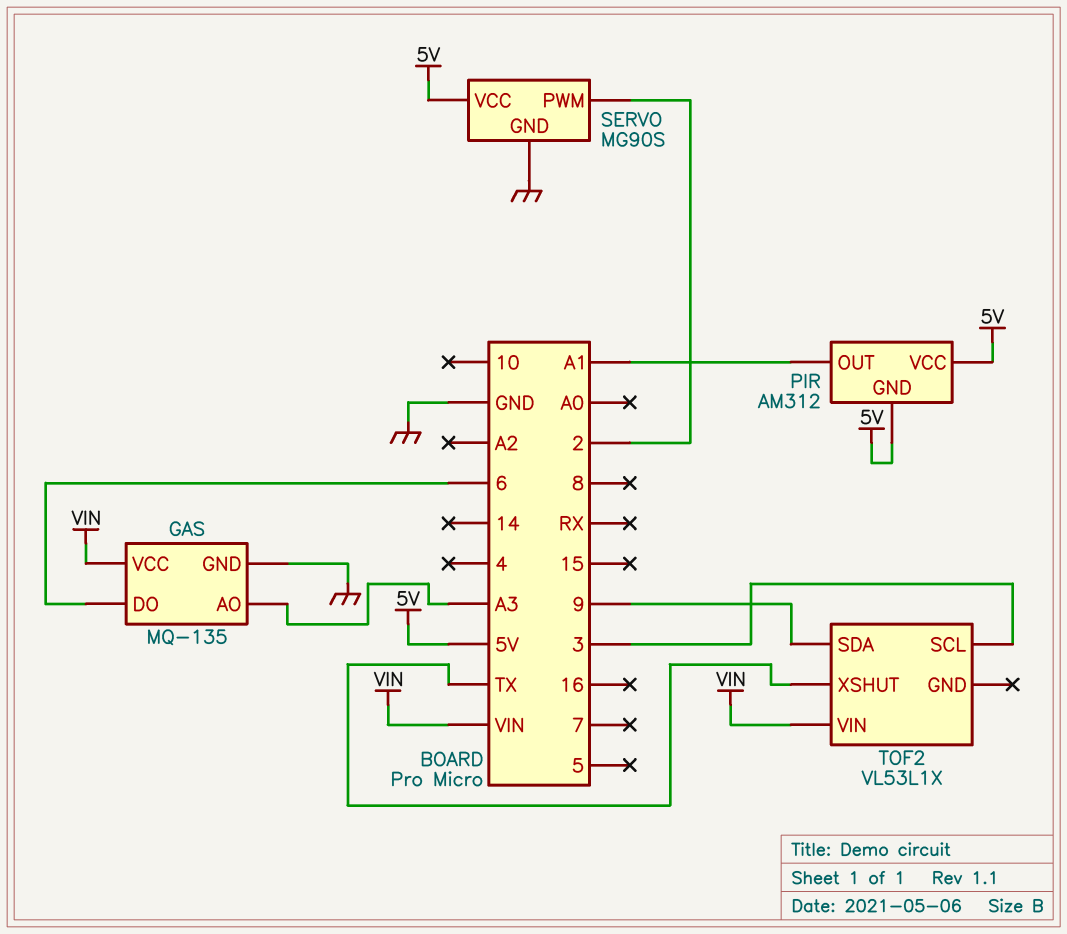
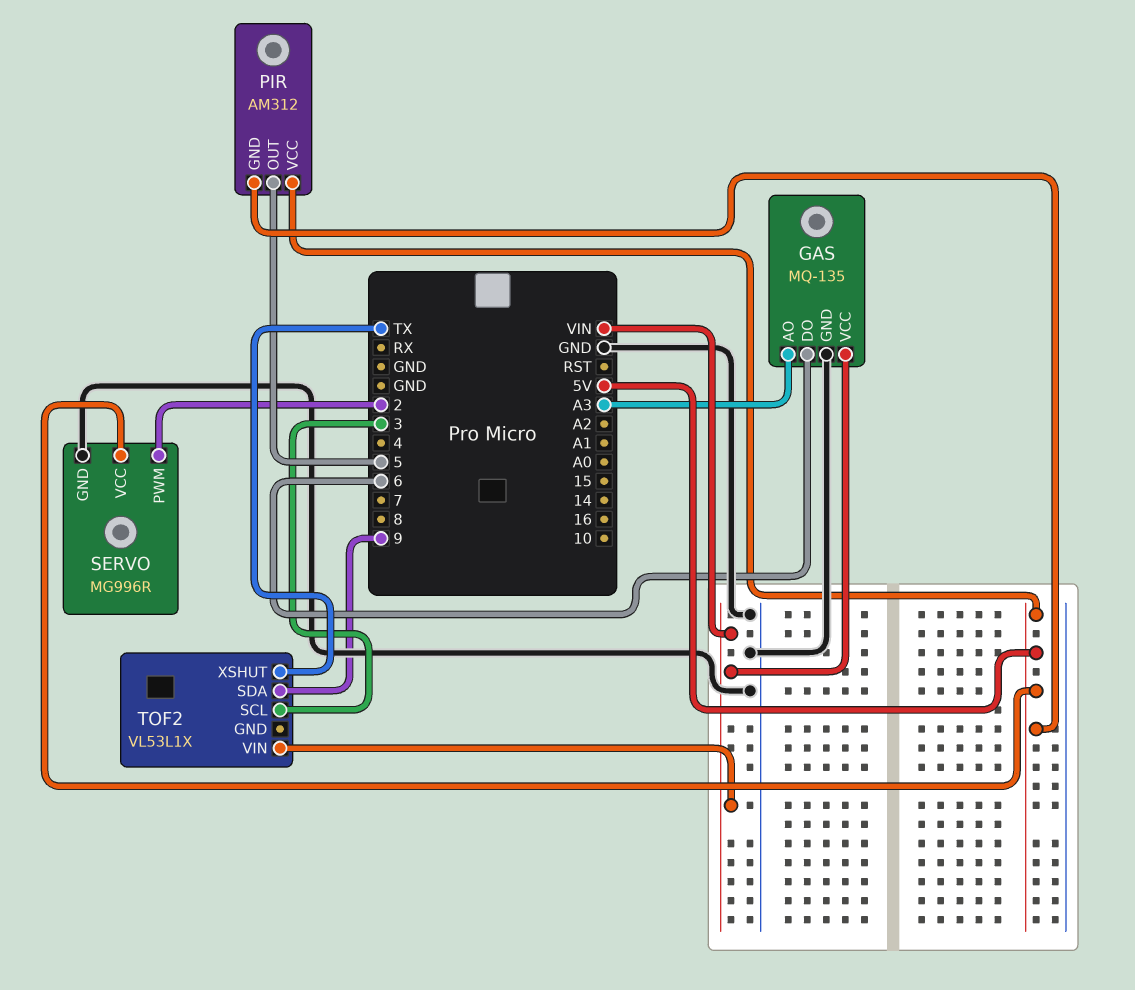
PIR pin OUT: A1 -> 5
SERVO: MG90S -> MG996R

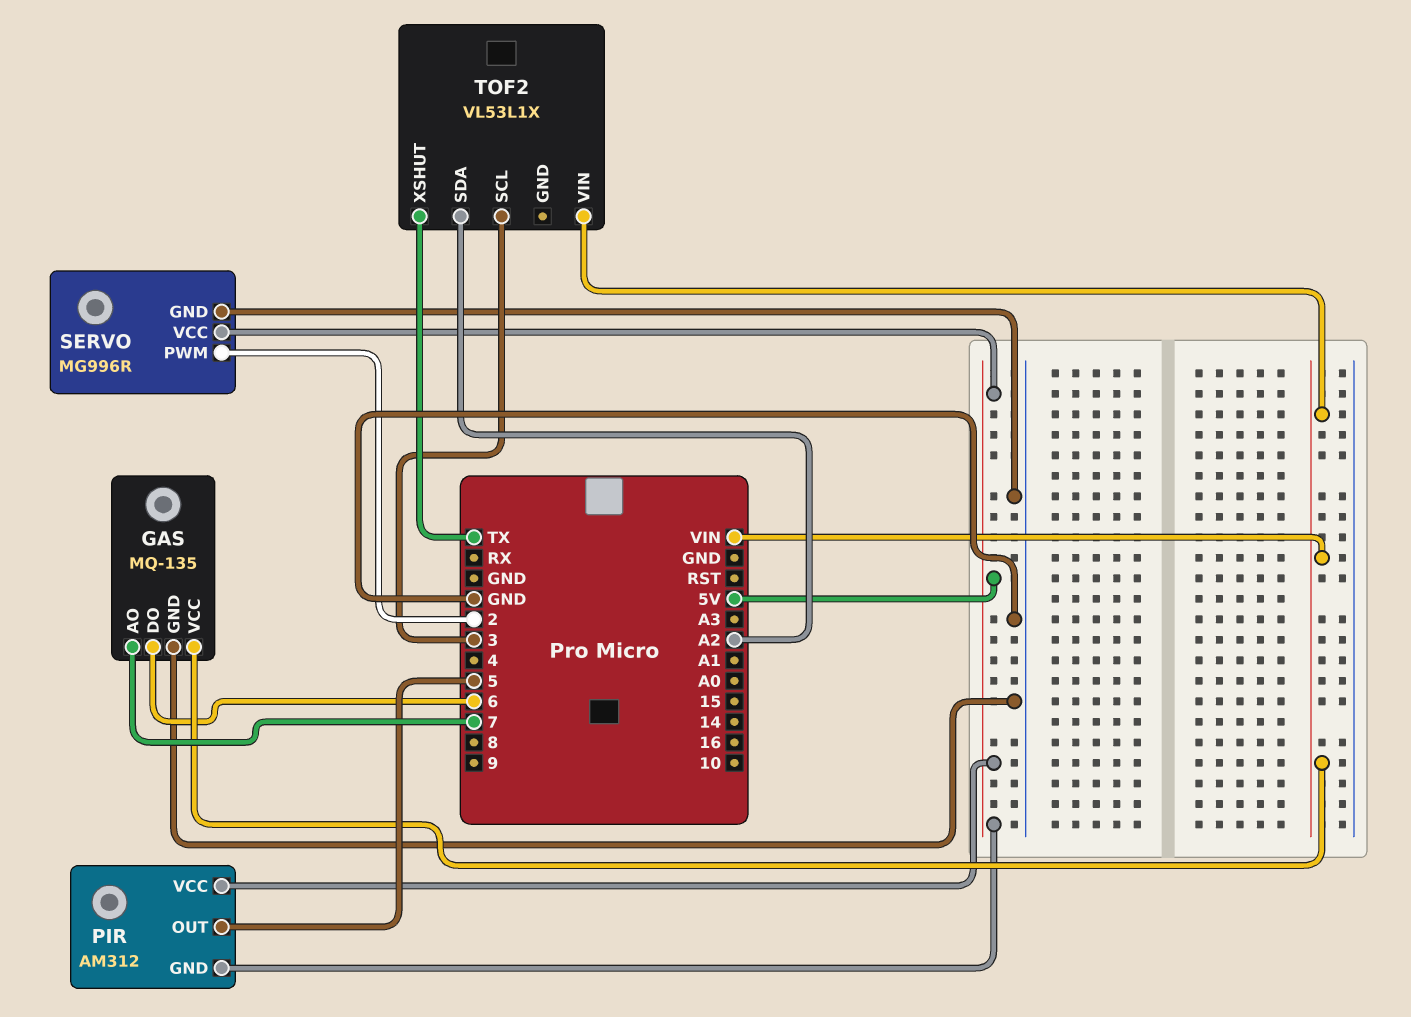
GAS pin AO: A3 -> 7
TOF2 pin SDA: 9 -> A2

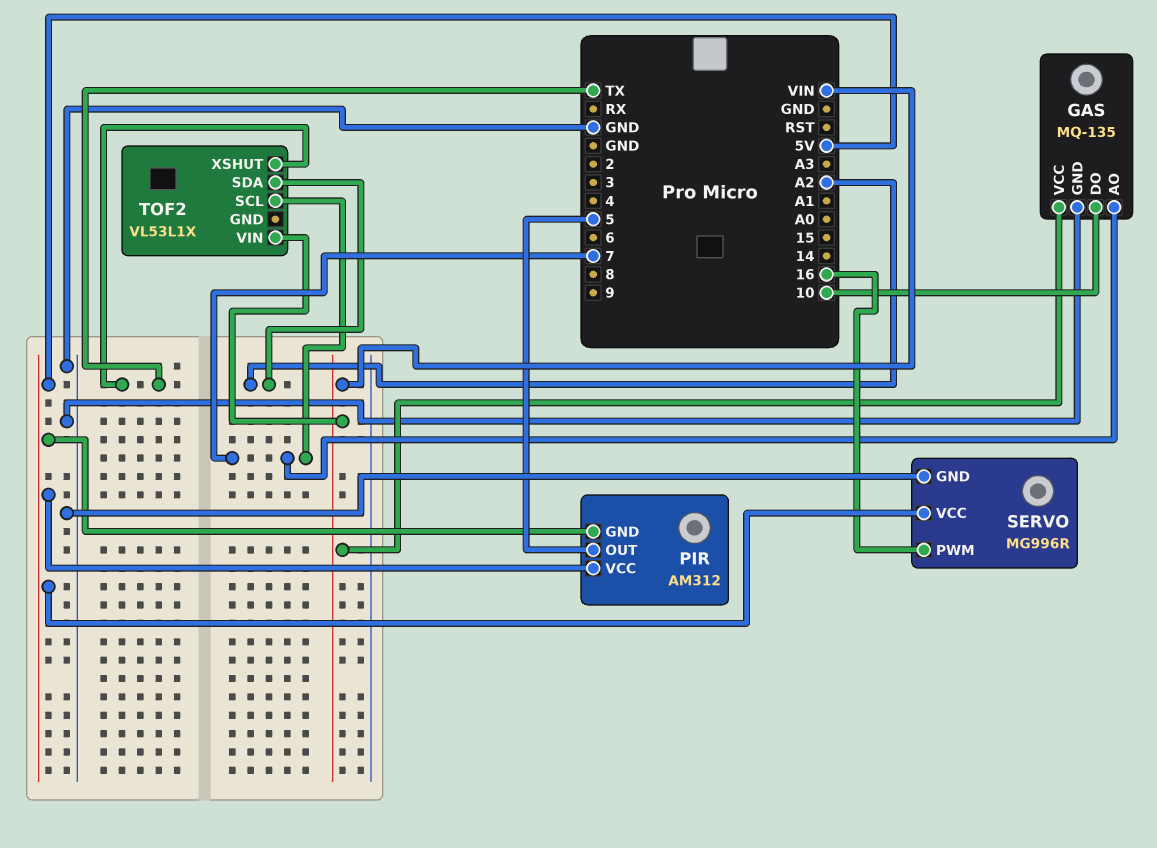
GAS pin DO: 6 -> 10
SERVO pin PWM: 2 -> 16
TOF2 pin SCL: 3 -> 7

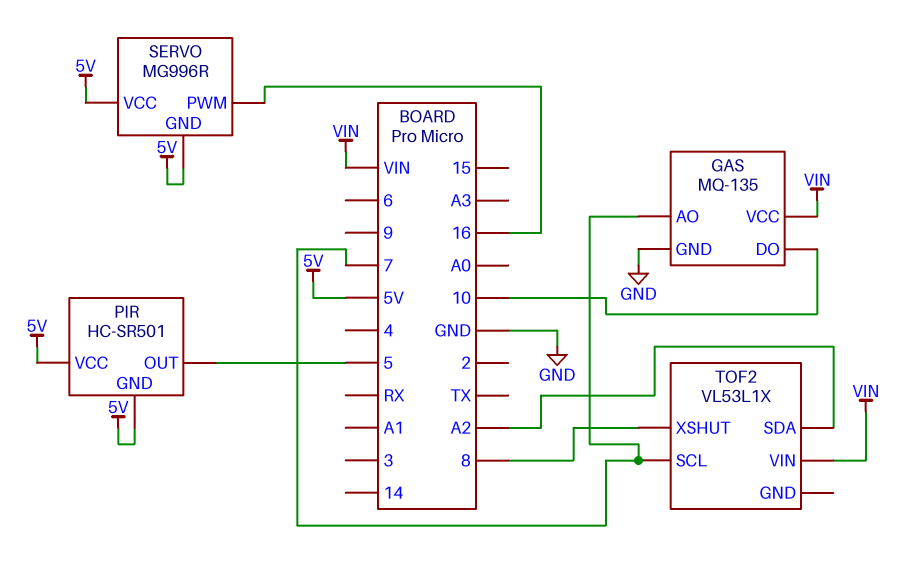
PIR: AM312 -> HC-SR501
SERVO pin GND: GND -> 5V
TOF2 pin XSHUT: TX -> 8

